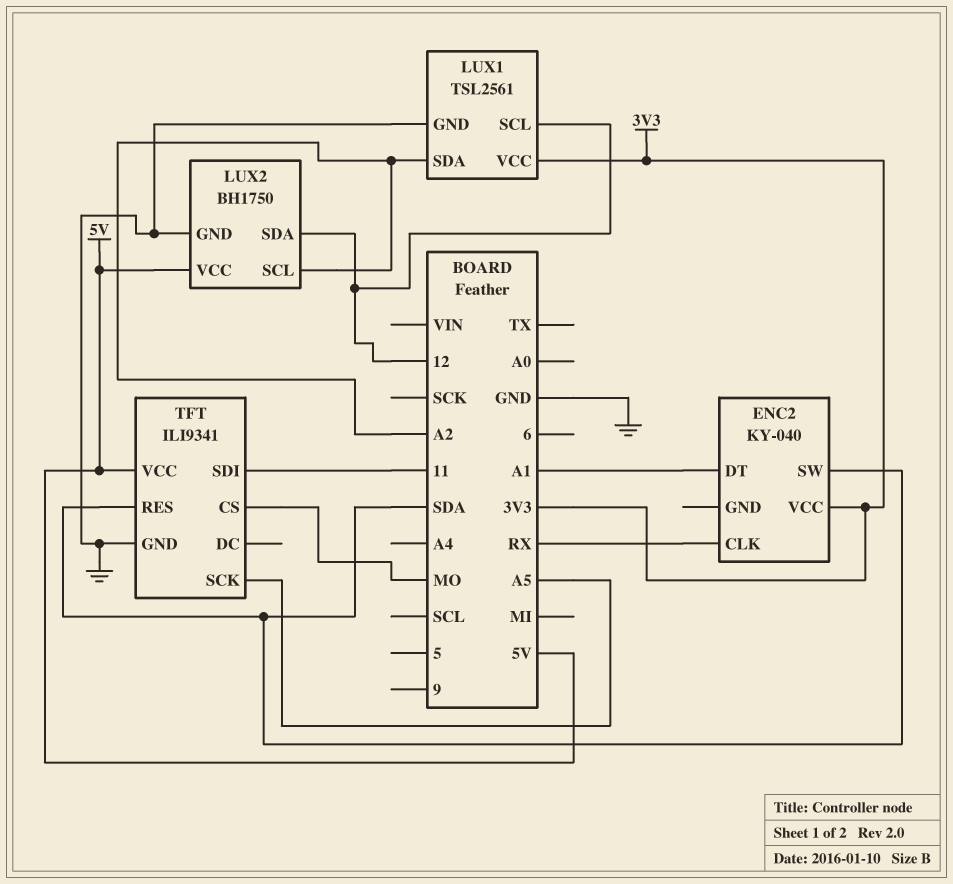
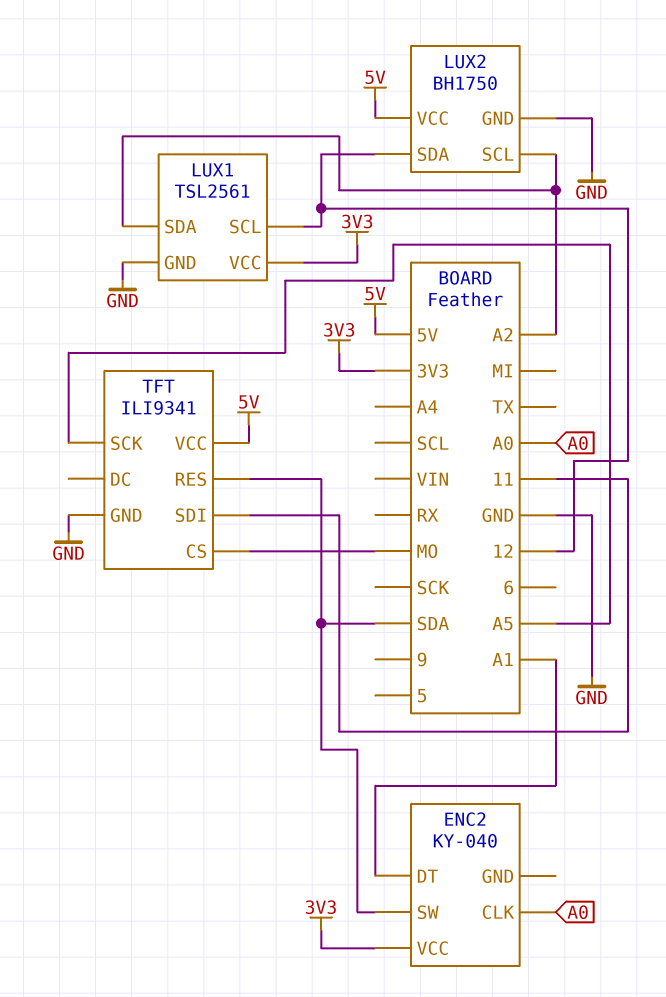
ENC2 pin CLK: RX -> A0

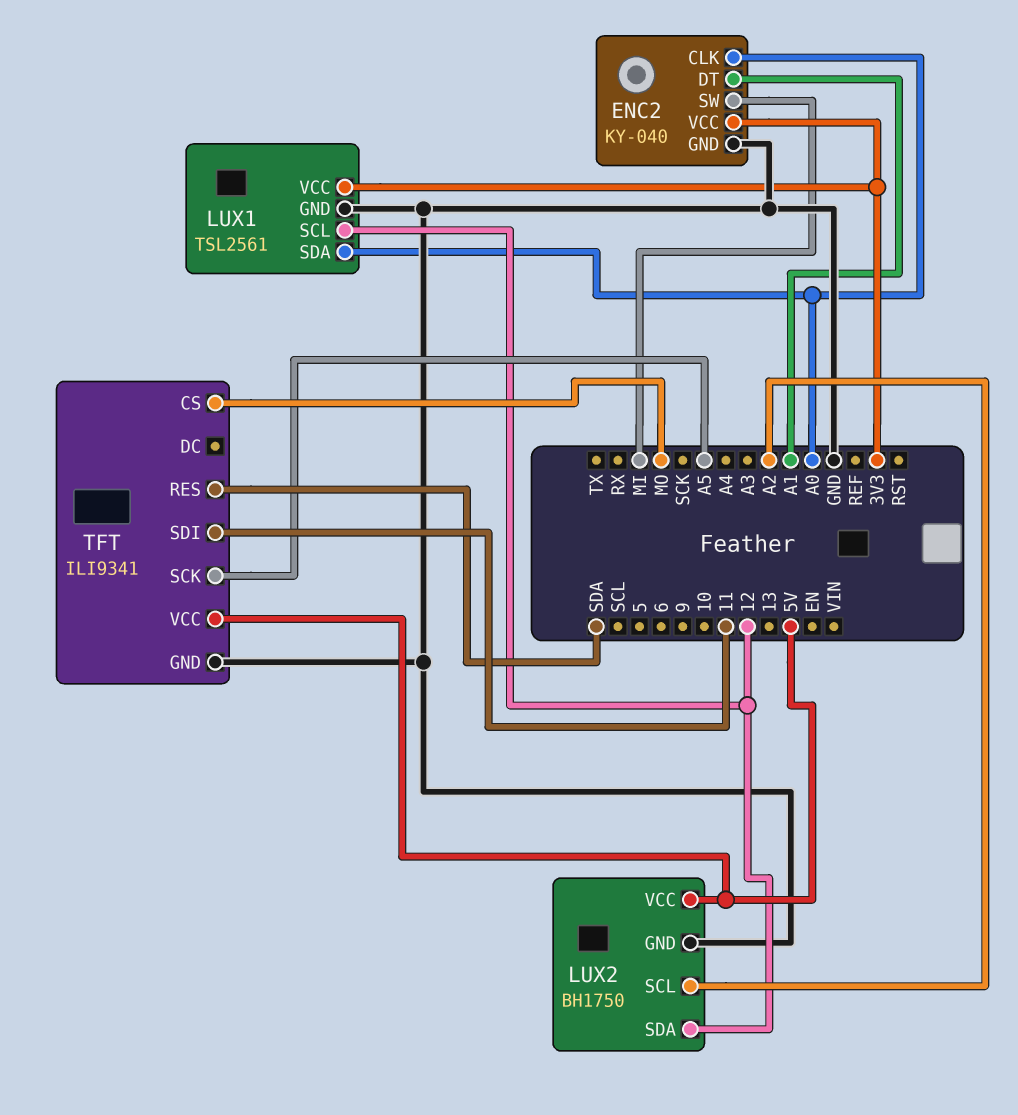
ENC2 pin GND: none -> GND
ENC2 pin SW: SDA -> MI
LUX1 pin SDA: A2 -> A0

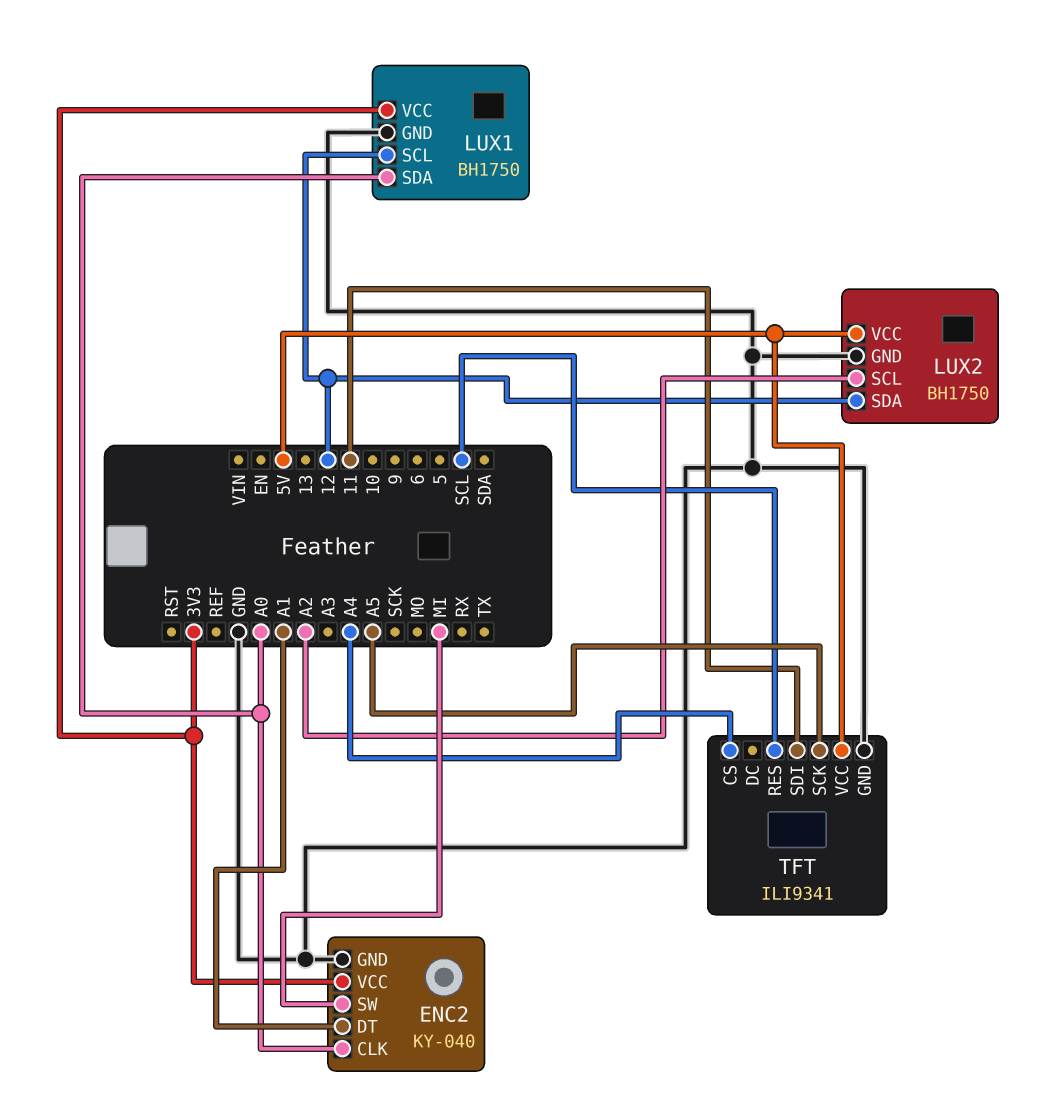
LUX1: TSL2561 -> BH1750
TFT pin CS: MO -> A4
TFT pin RES: SDA -> SCL

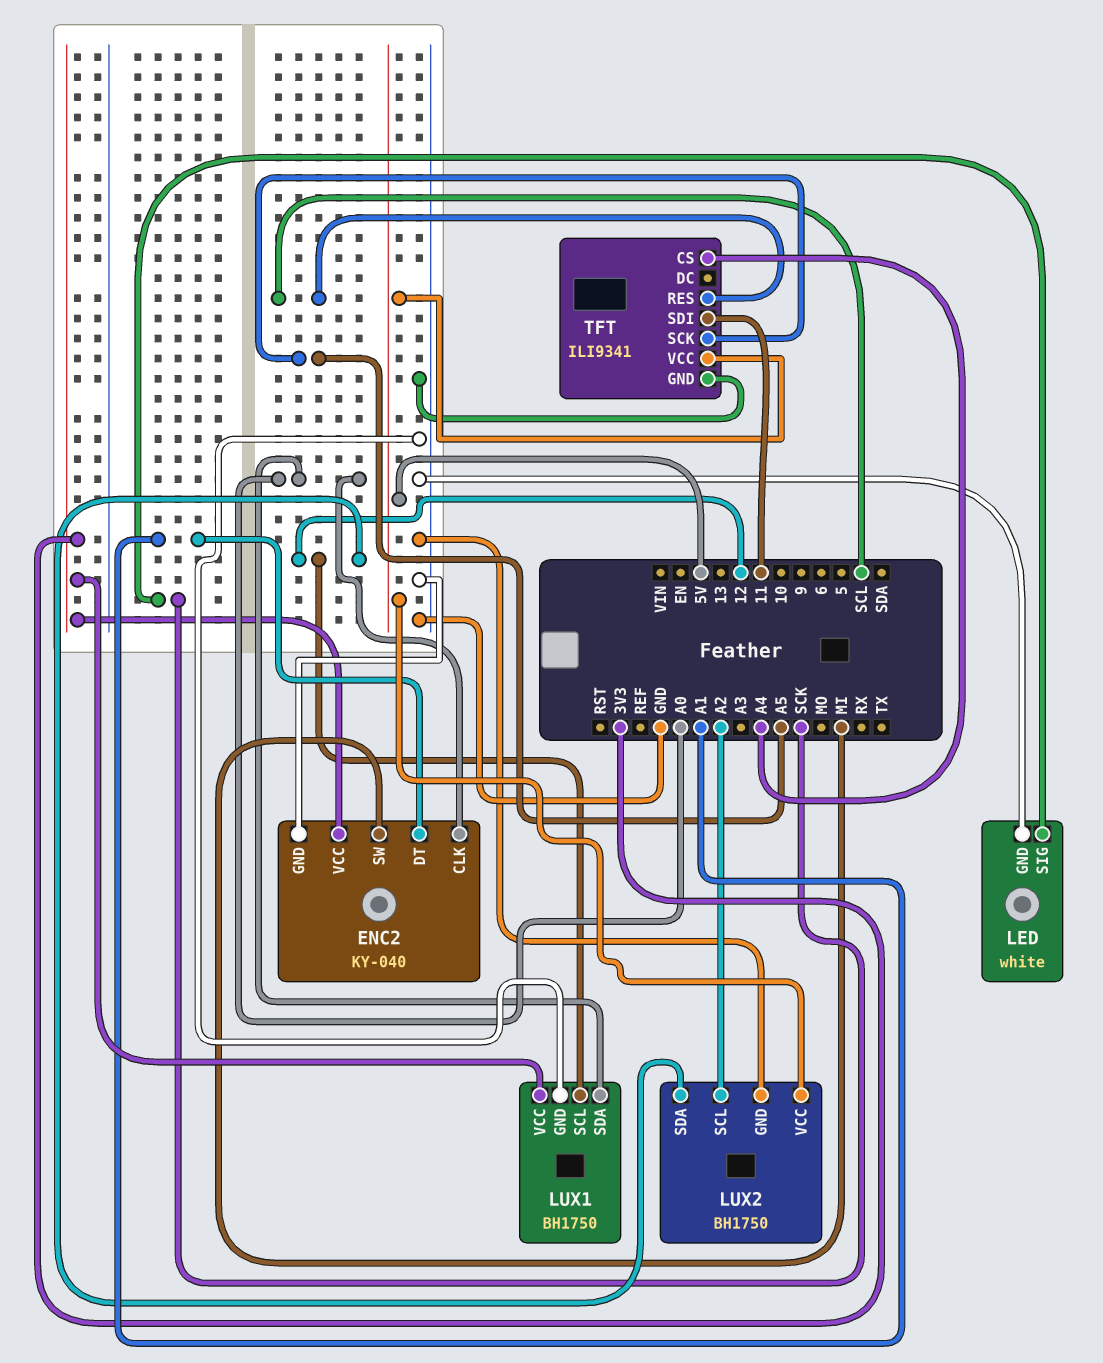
LED: none -> white
LED pin GND: none -> GND
LED pin SIG: none -> SCK

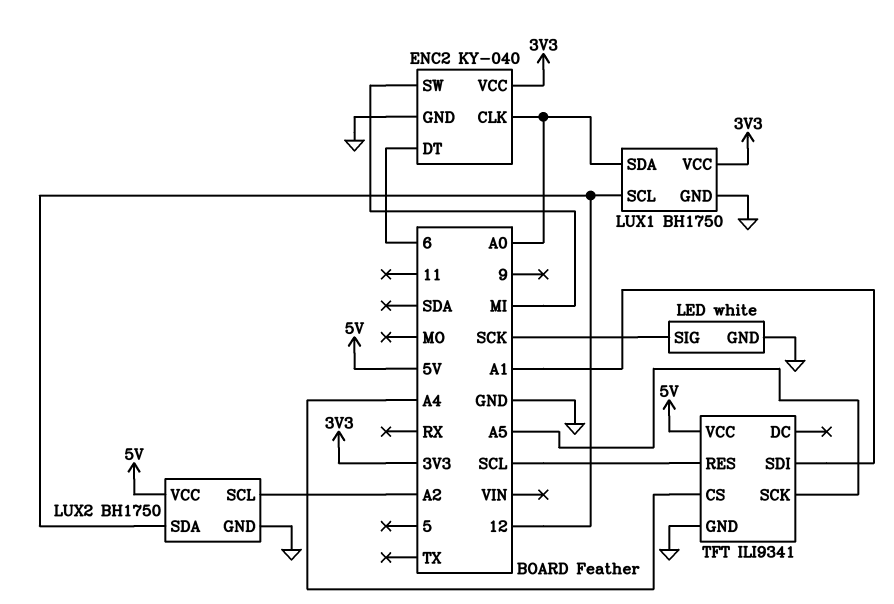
ENC2 pin DT: A1 -> 6
TFT pin SDI: 11 -> A1

